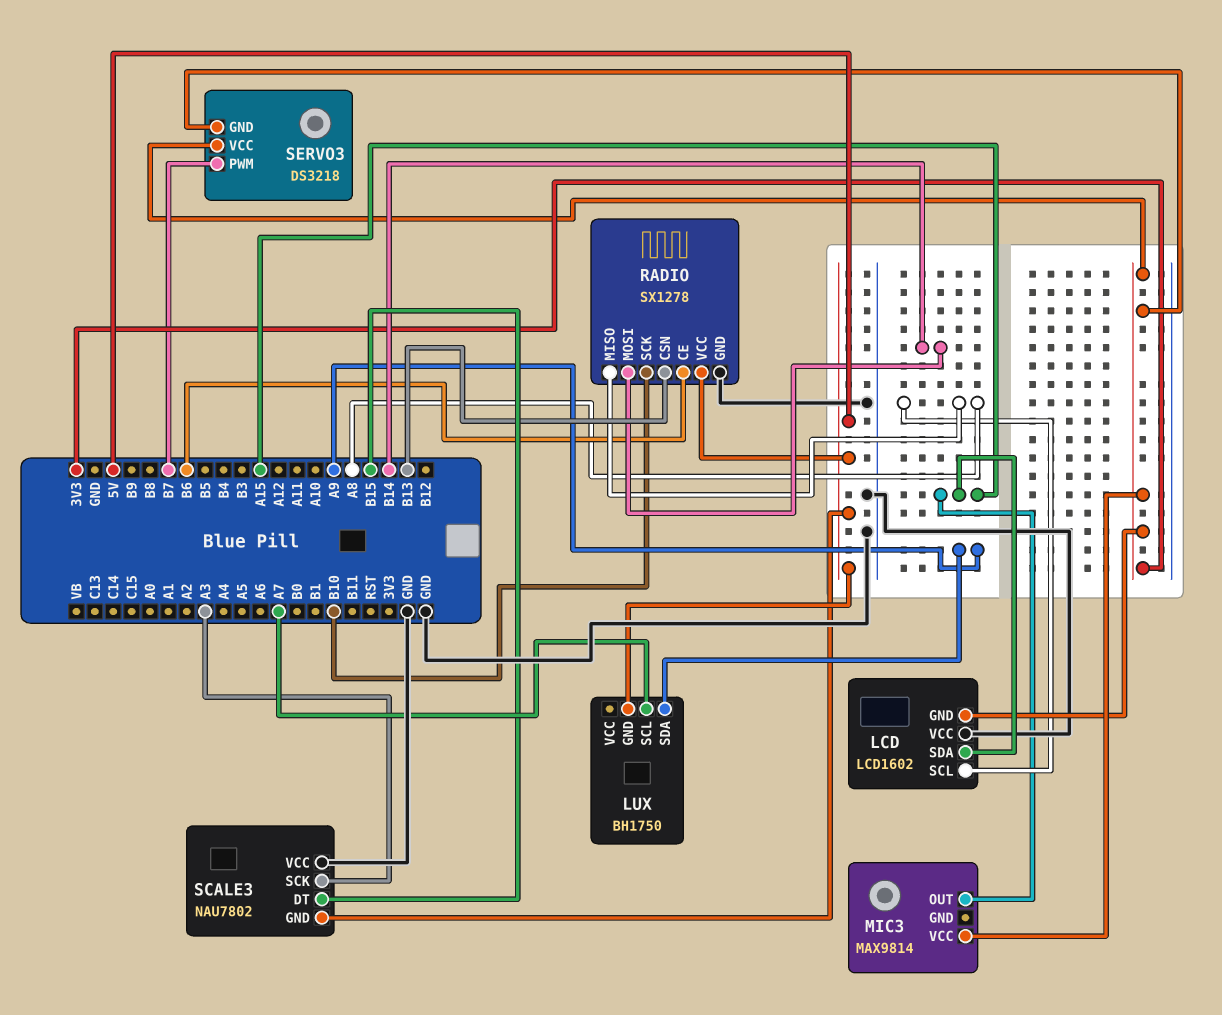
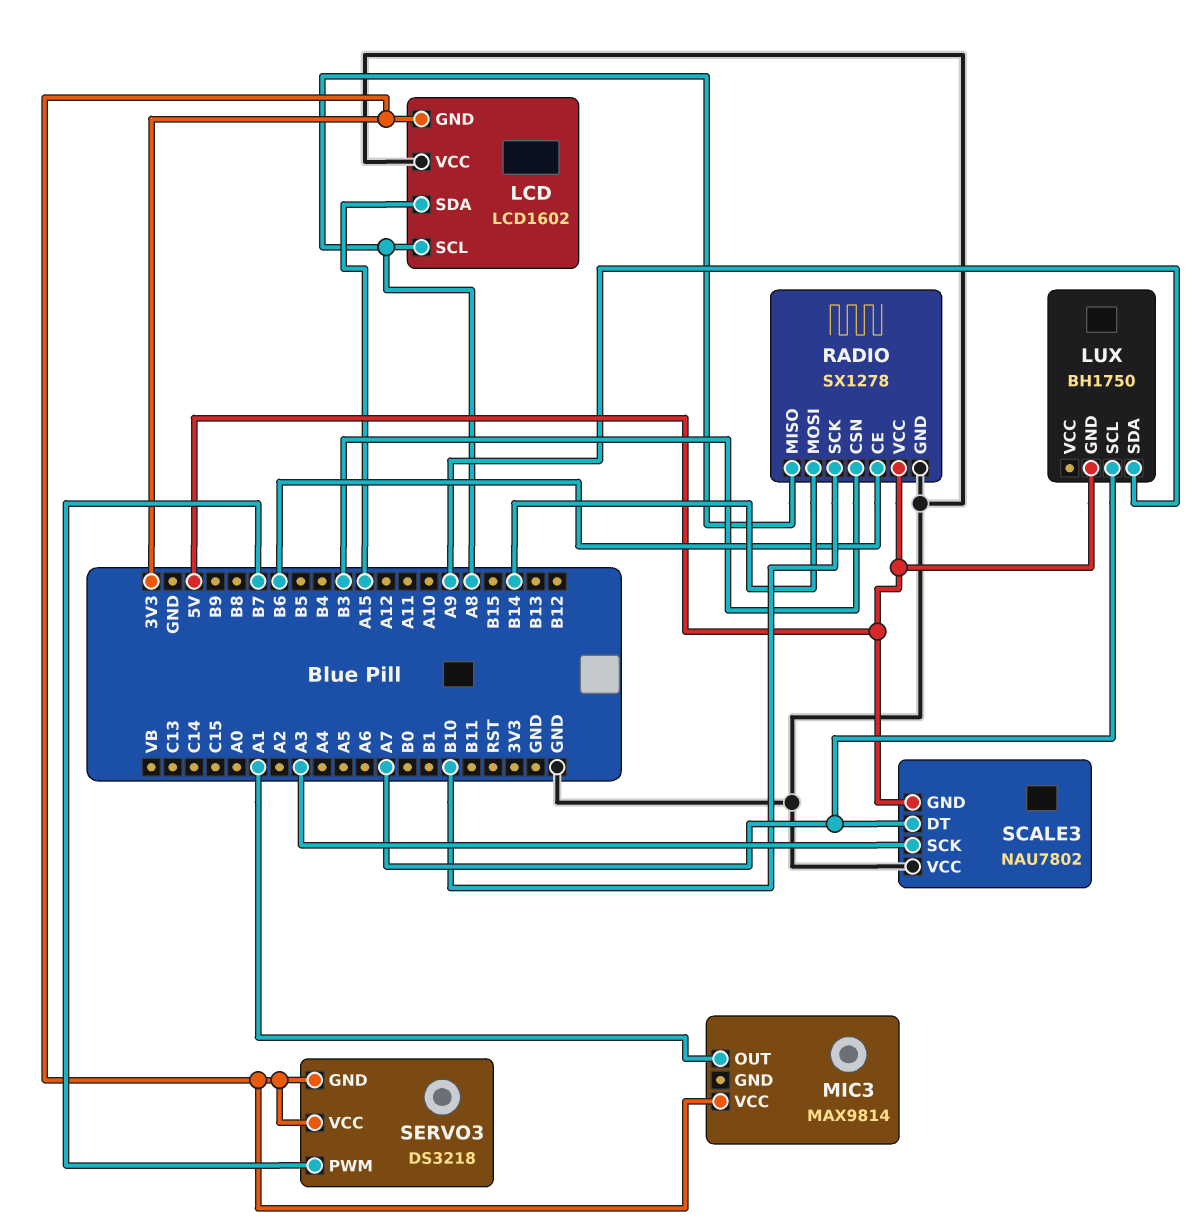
MIC3 pin OUT: A15 -> A1
RADIO pin CSN: B13 -> B3
SCALE3 pin DT: B15 -> A7

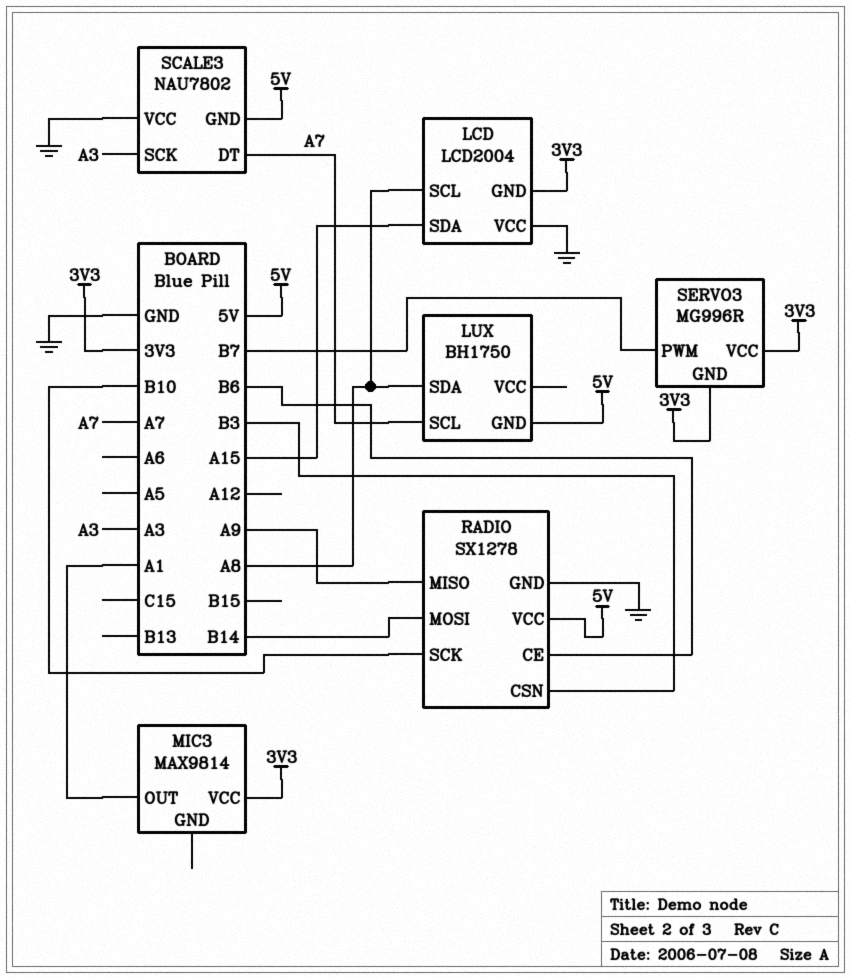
LCD: LCD1602 -> LCD2004
LUX pin SDA: A9 -> A8
RADIO pin MISO: A8 -> A9
SERVO3: DS3218 -> MG996R

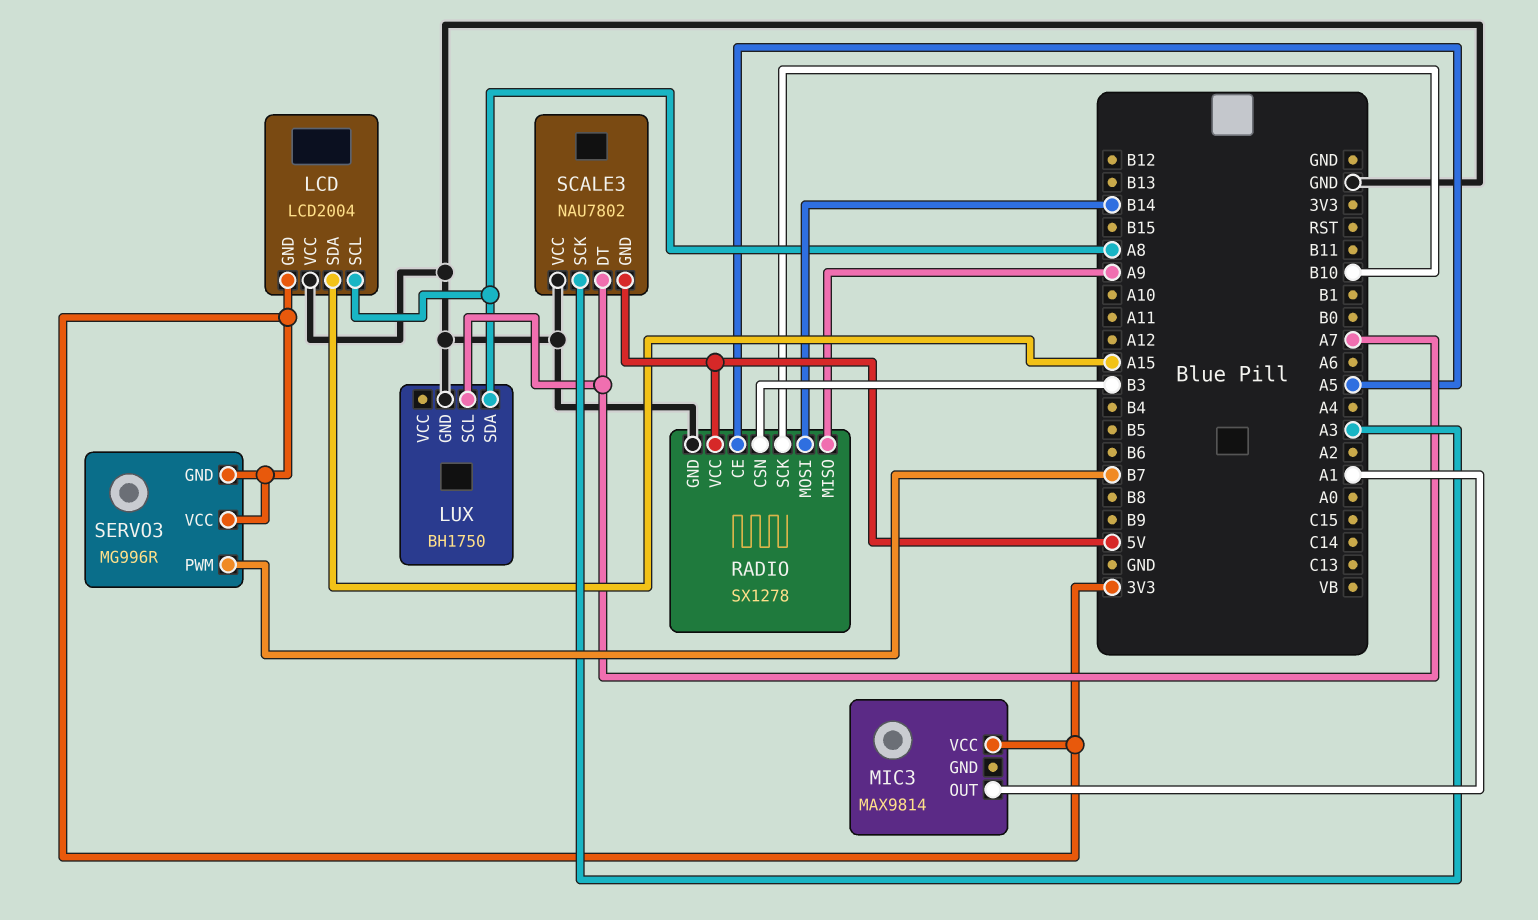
LUX pin GND: 5V -> GND
RADIO pin CE: B6 -> A5

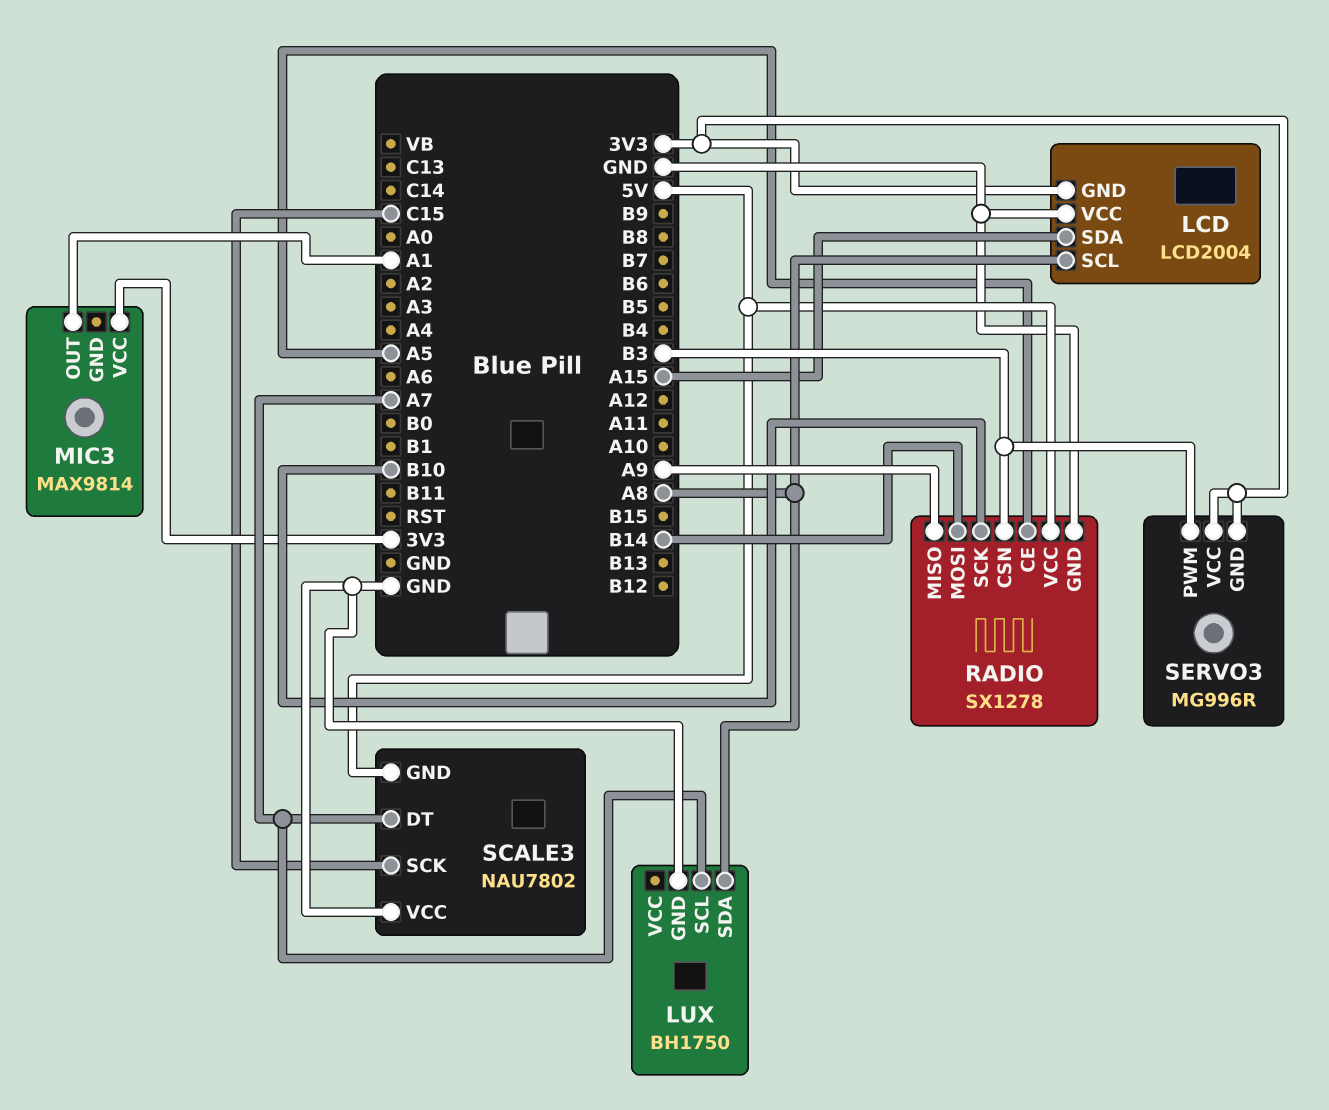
SCALE3 pin SCK: A3 -> C15
SERVO3 pin PWM: B7 -> B3

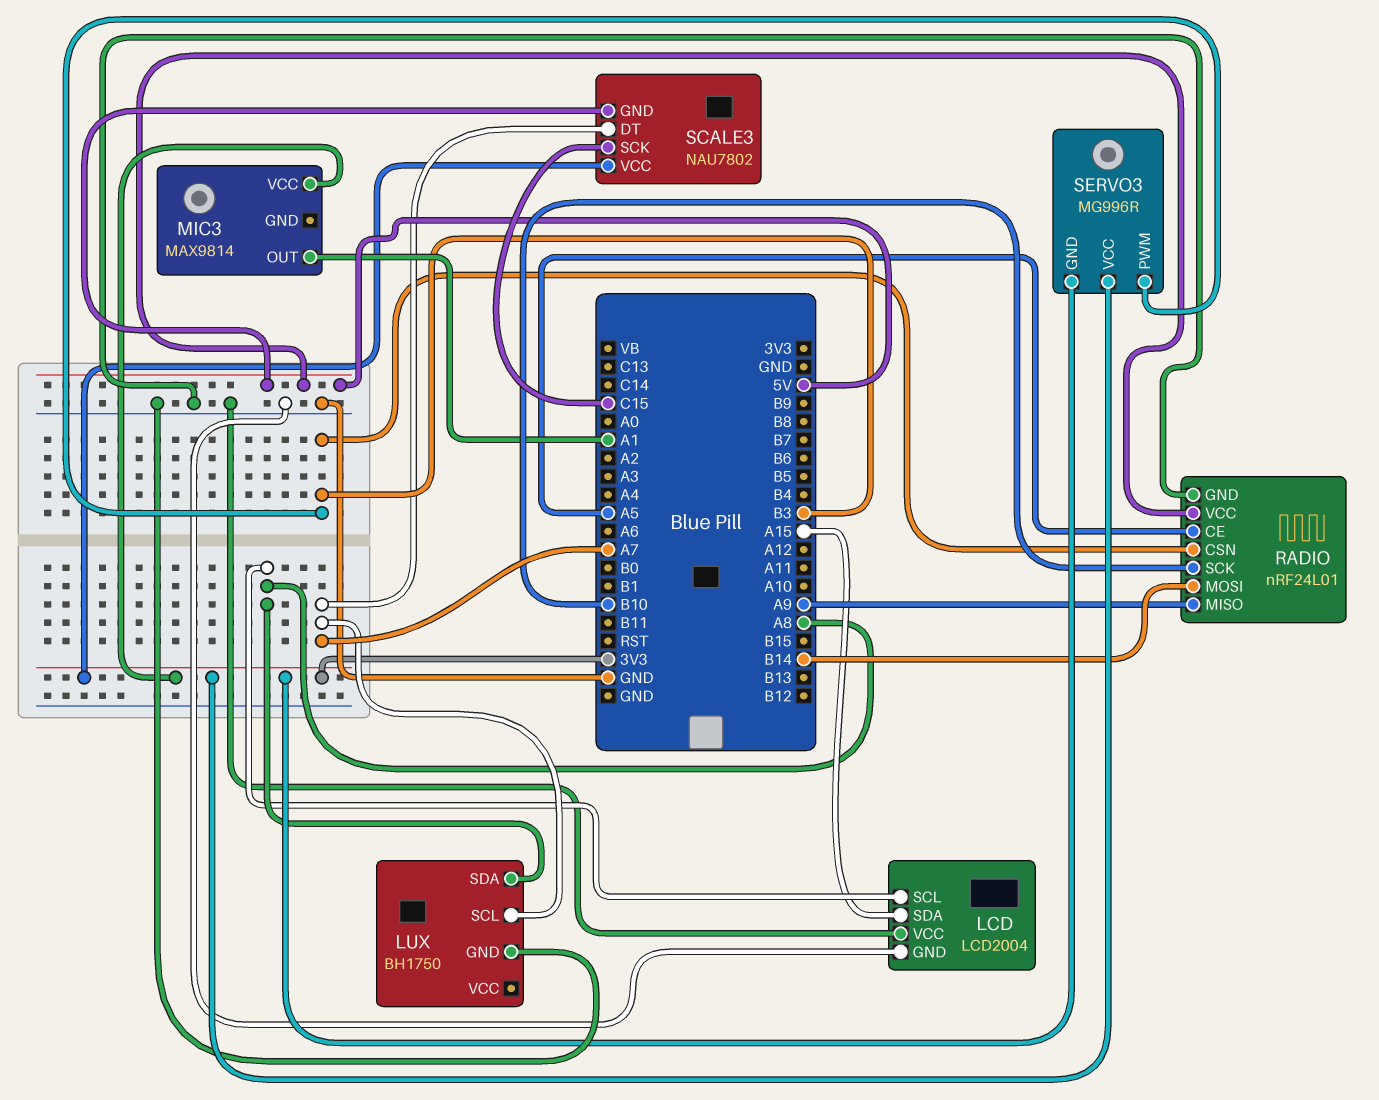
LCD pin GND: 3V3 -> GND
RADIO: SX1278 -> nRF24L01
SCALE3 pin VCC: GND -> 3V3

